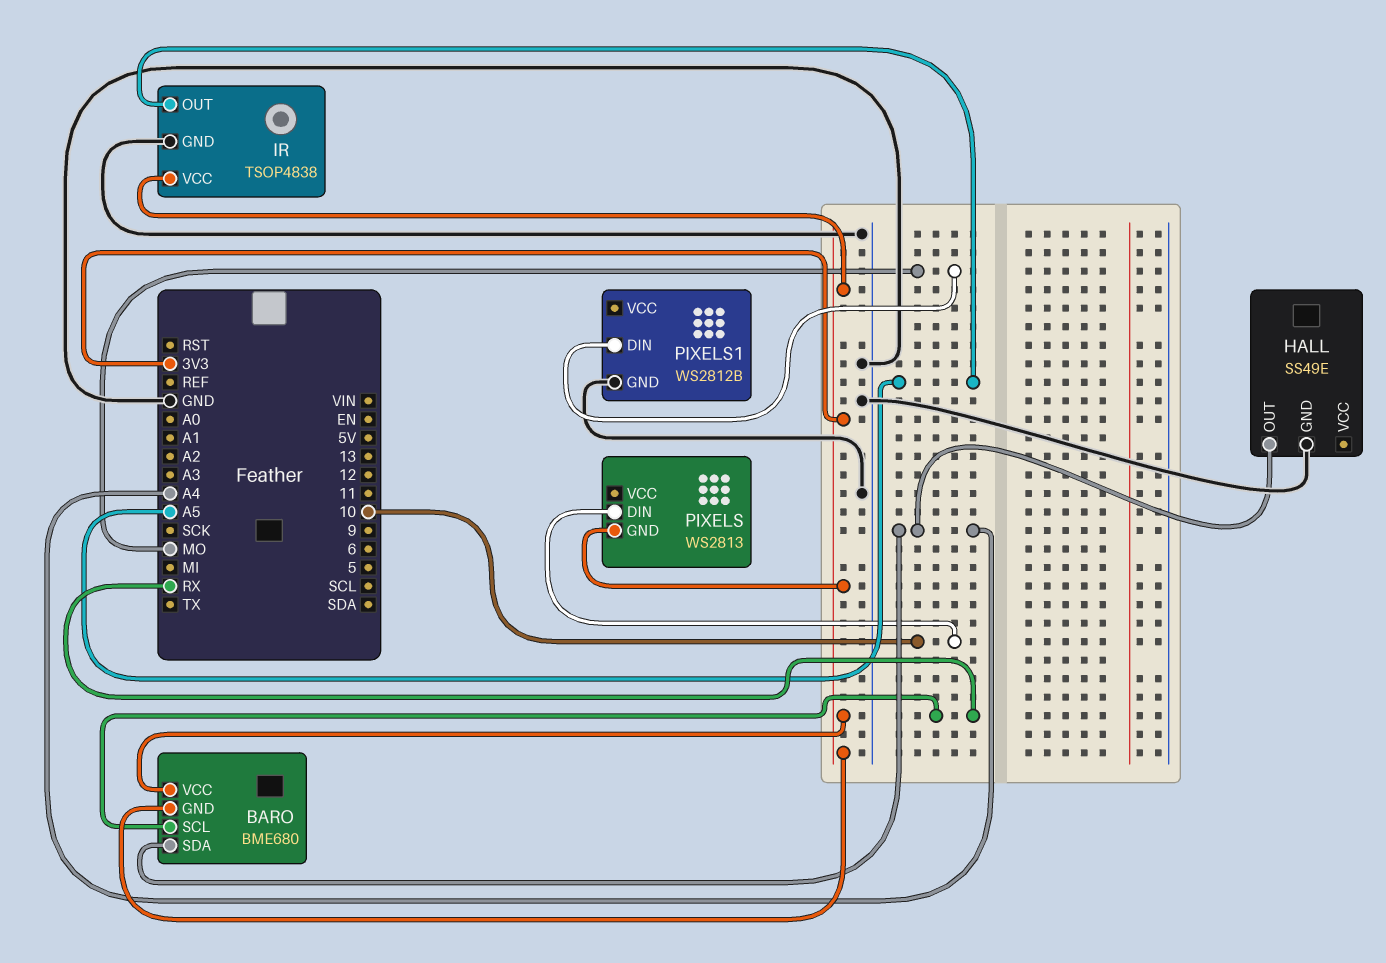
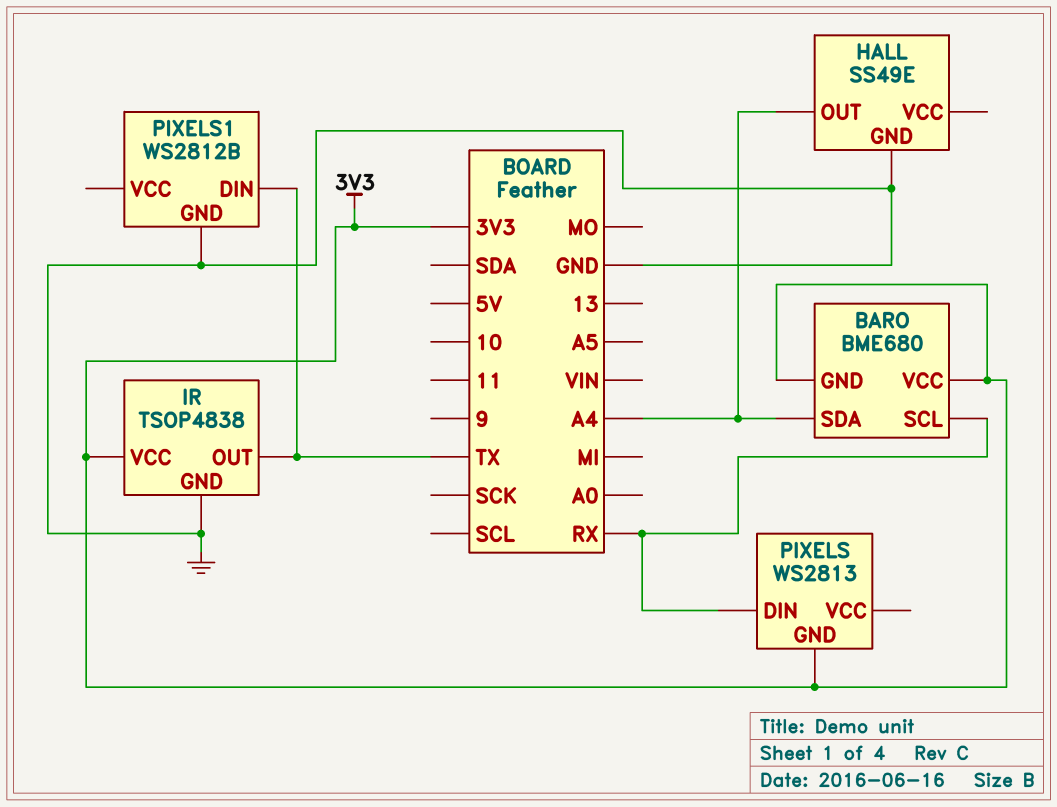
IR pin OUT: A5 -> TX
PIXELS pin DIN: 10 -> RX
PIXELS1 pin DIN: MO -> TX

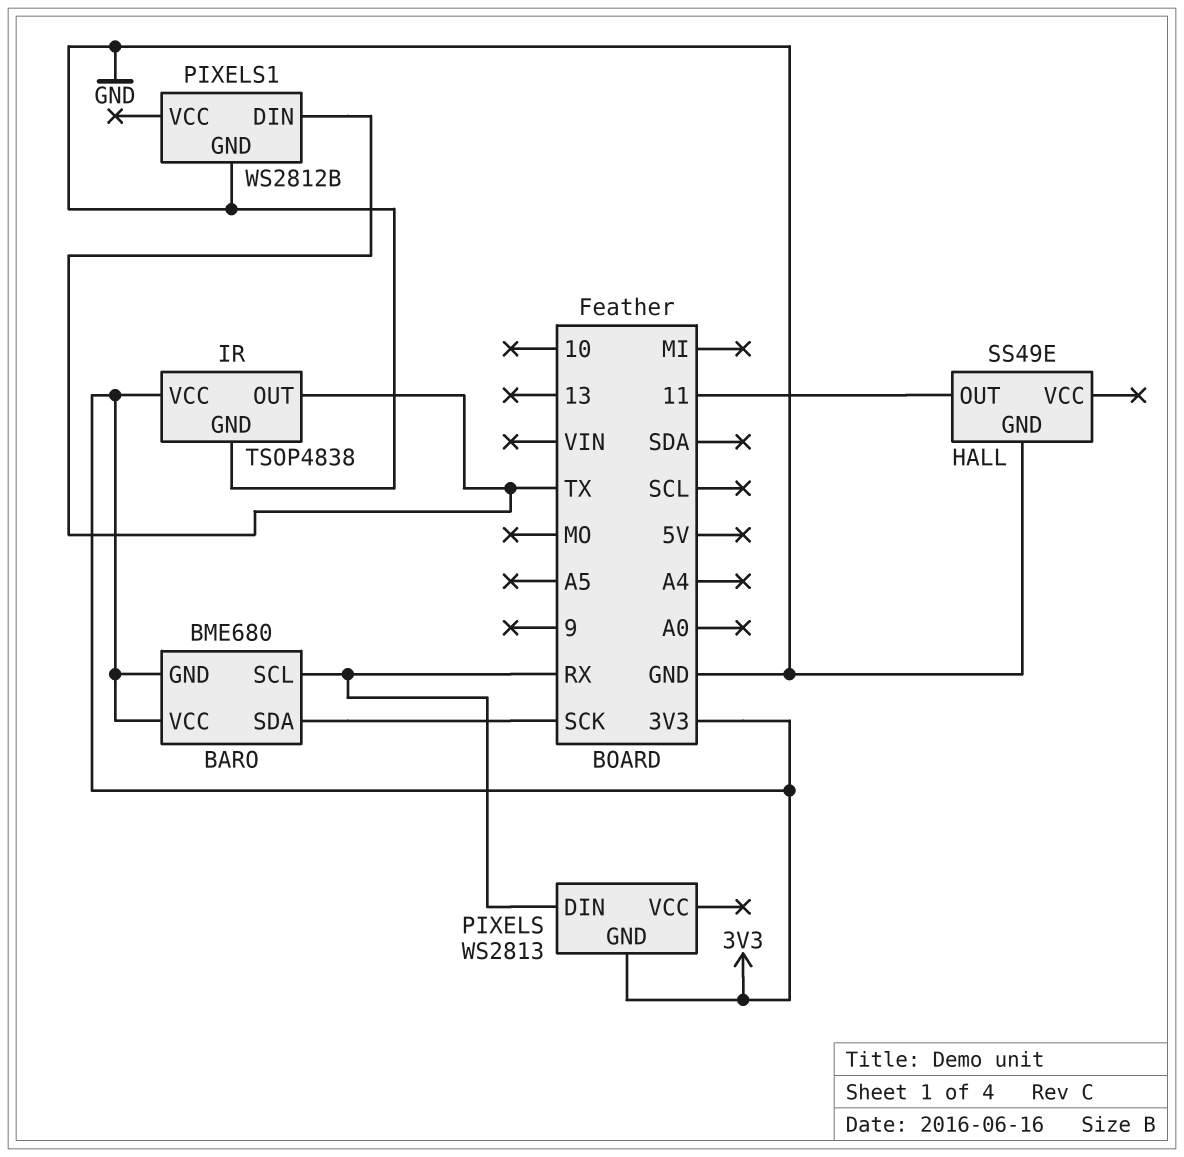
BARO pin SDA: A4 -> SCK
HALL pin OUT: A4 -> 11

